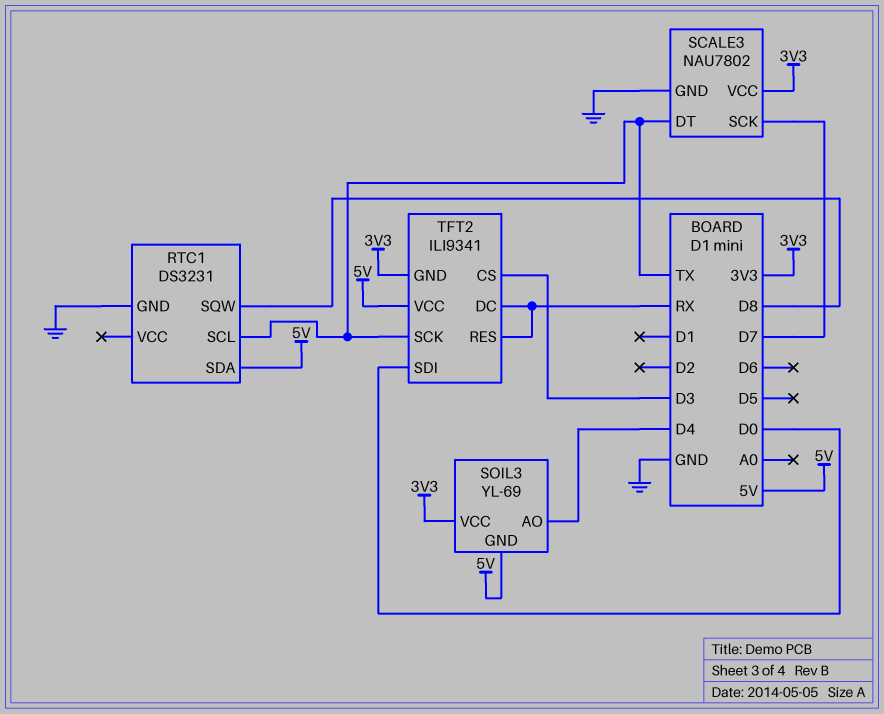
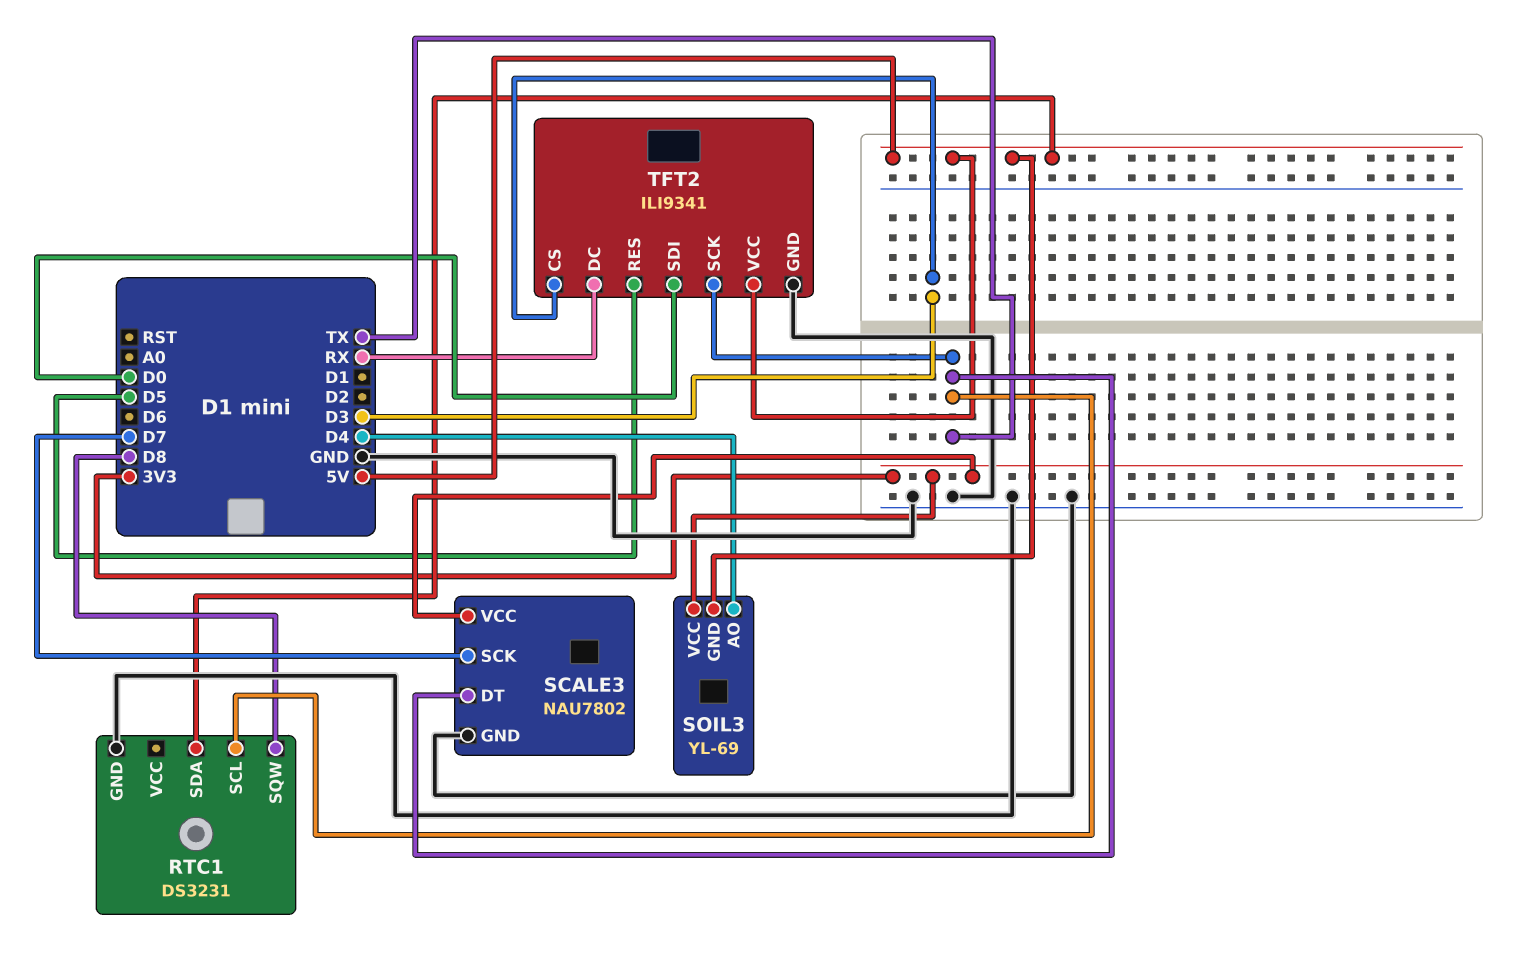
TFT2 pin GND: 3V3 -> GND
TFT2 pin RES: RX -> D5

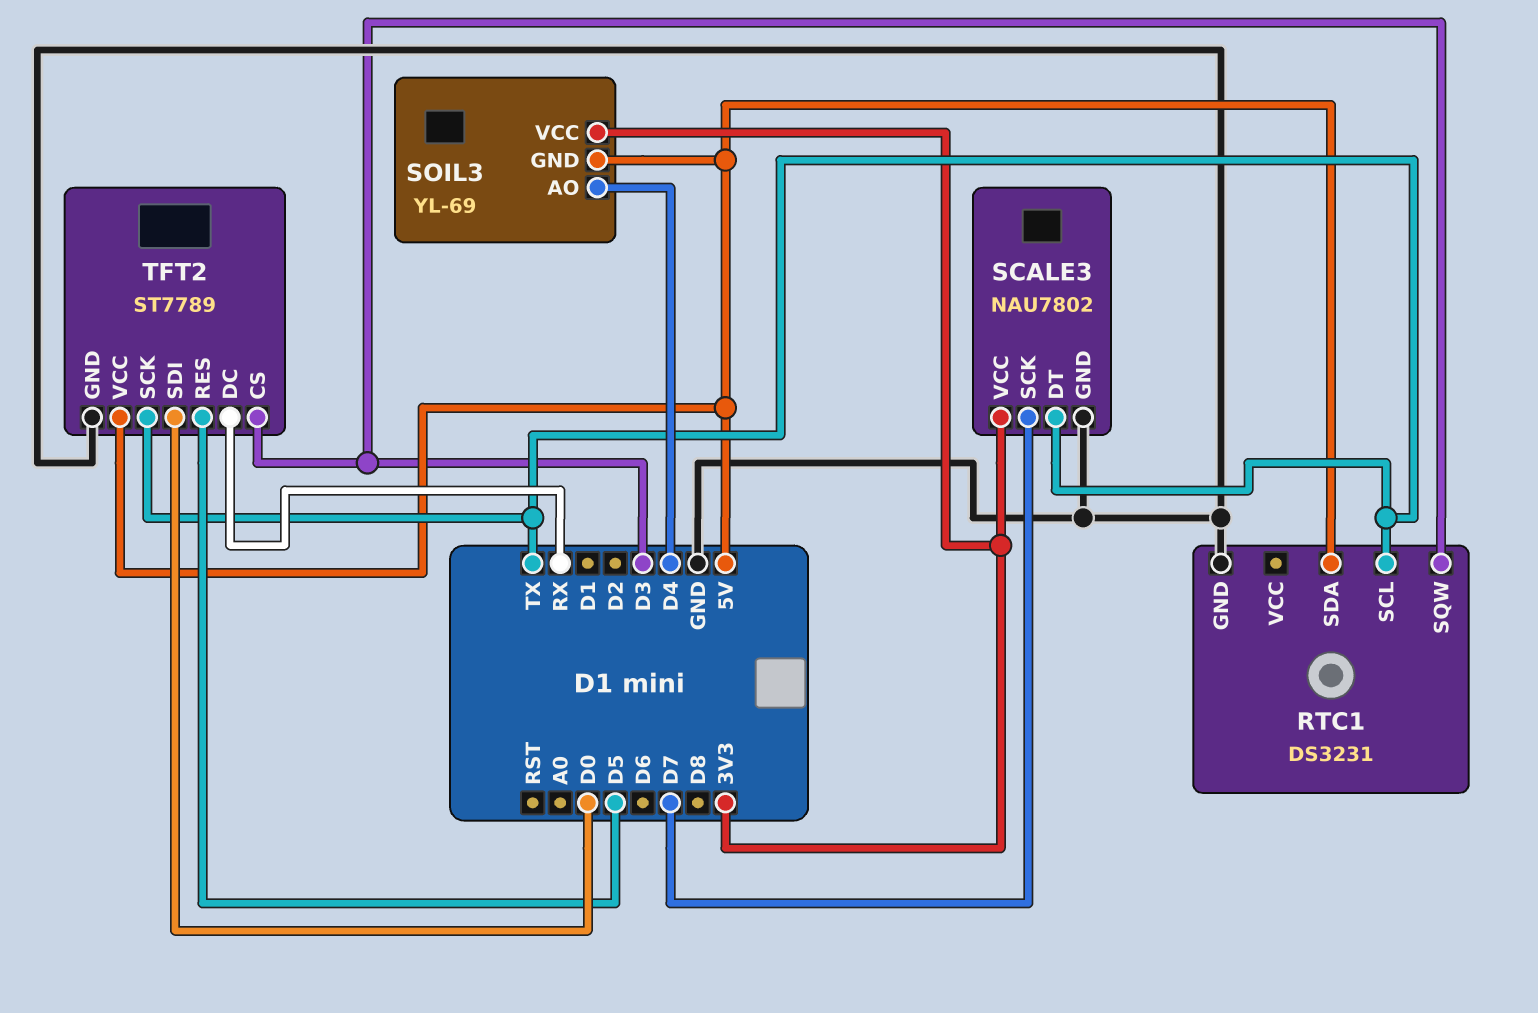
RTC1 pin SQW: D8 -> D3
TFT2: ILI9341 -> ST7789

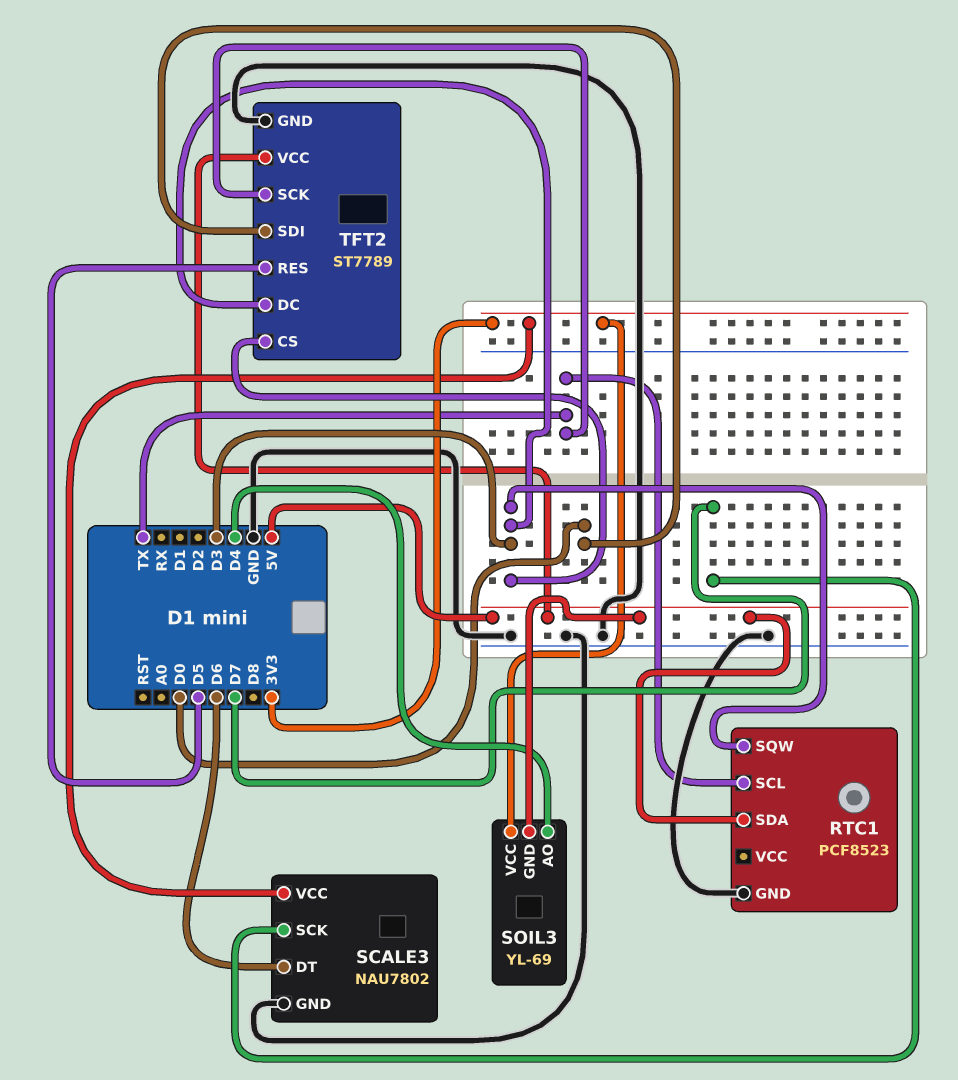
RTC1: DS3231 -> PCF8523
SCALE3 pin DT: TX -> D6
TFT2 pin DC: RX -> D3

